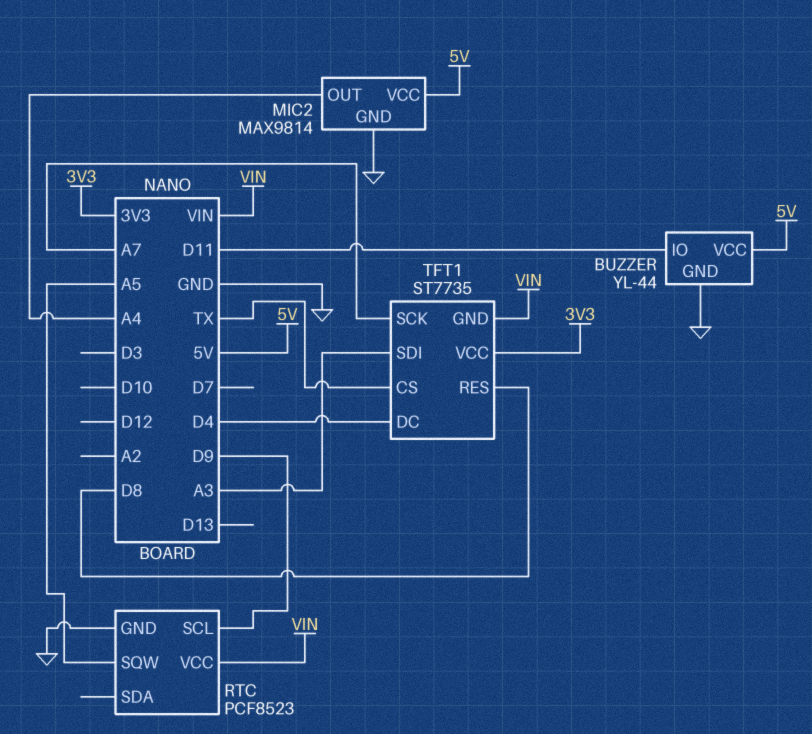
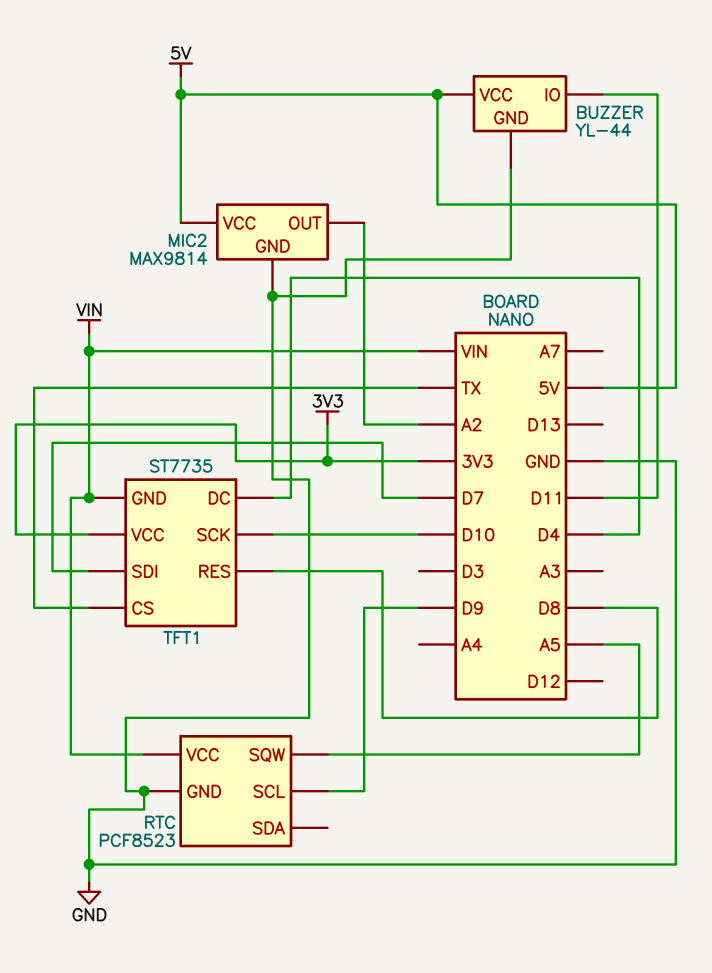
MIC2 pin OUT: A4 -> A2
TFT1 pin SCK: A7 -> D10
TFT1 pin SDI: A3 -> D7

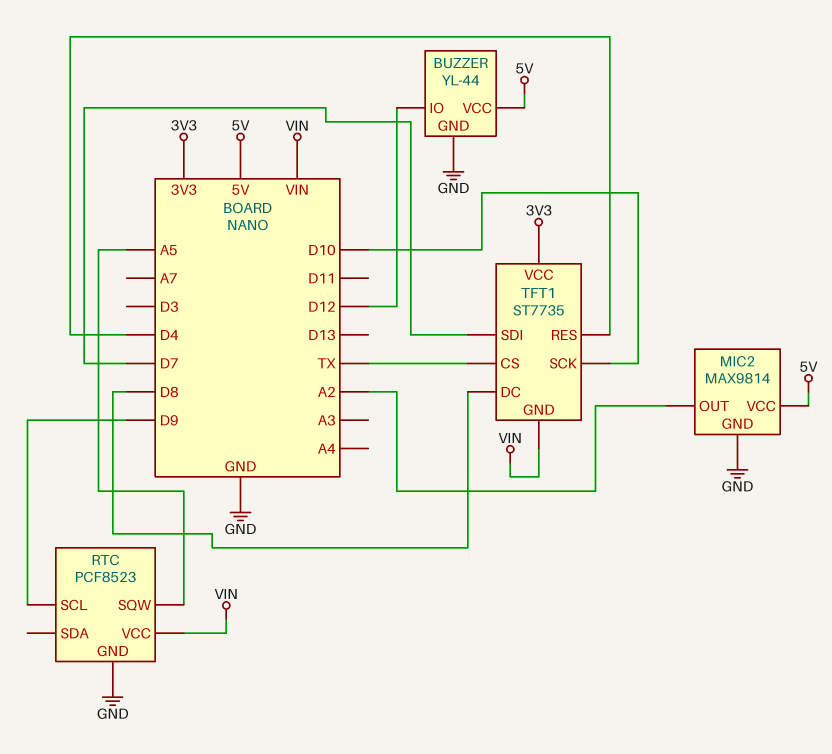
BUZZER pin IO: D11 -> D12
TFT1 pin DC: D4 -> D8
TFT1 pin RES: D8 -> D4

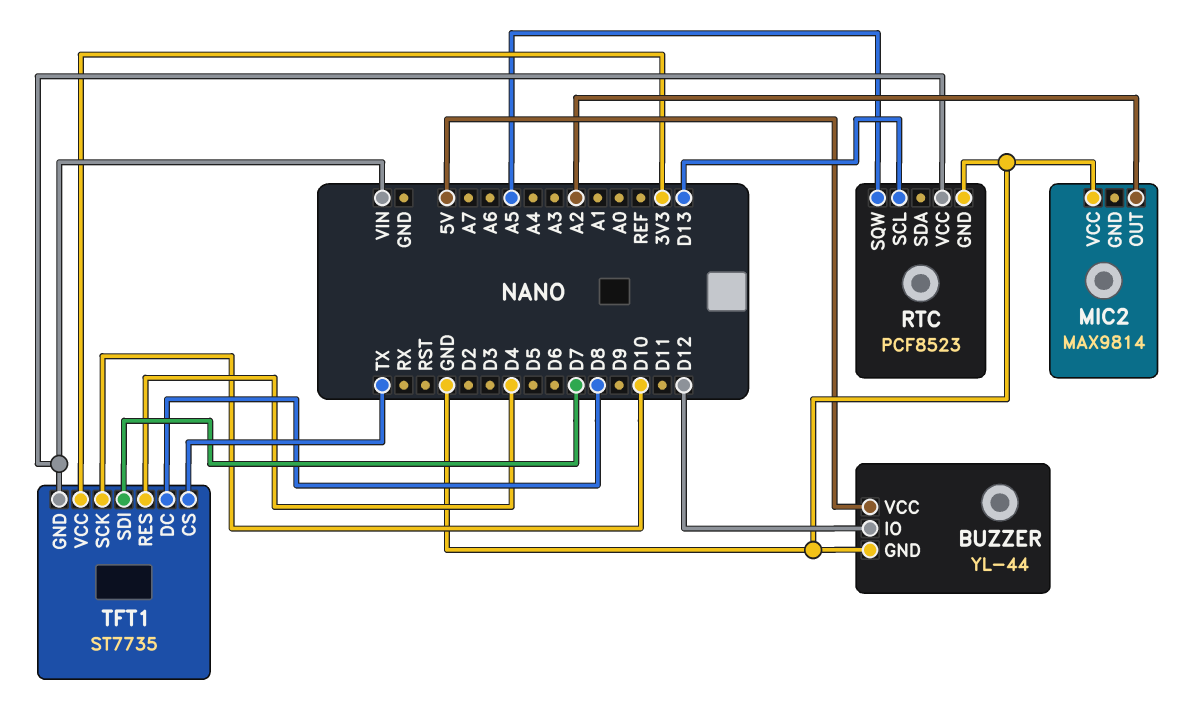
MIC2 pin GND: GND -> none
MIC2 pin VCC: 5V -> GND
RTC pin SCL: D9 -> D13

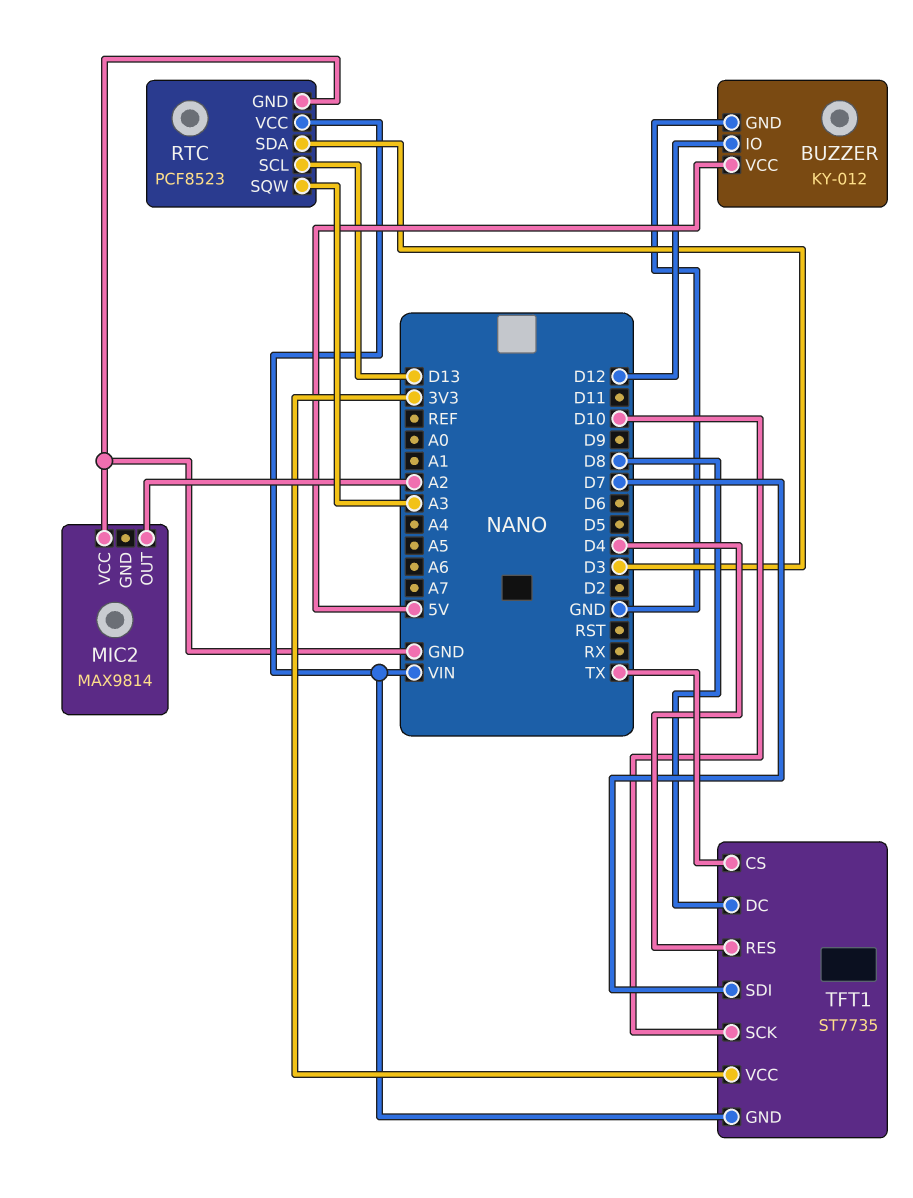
BUZZER: YL-44 -> KY-012
RTC pin SDA: none -> D3
RTC pin SQW: A5 -> A3

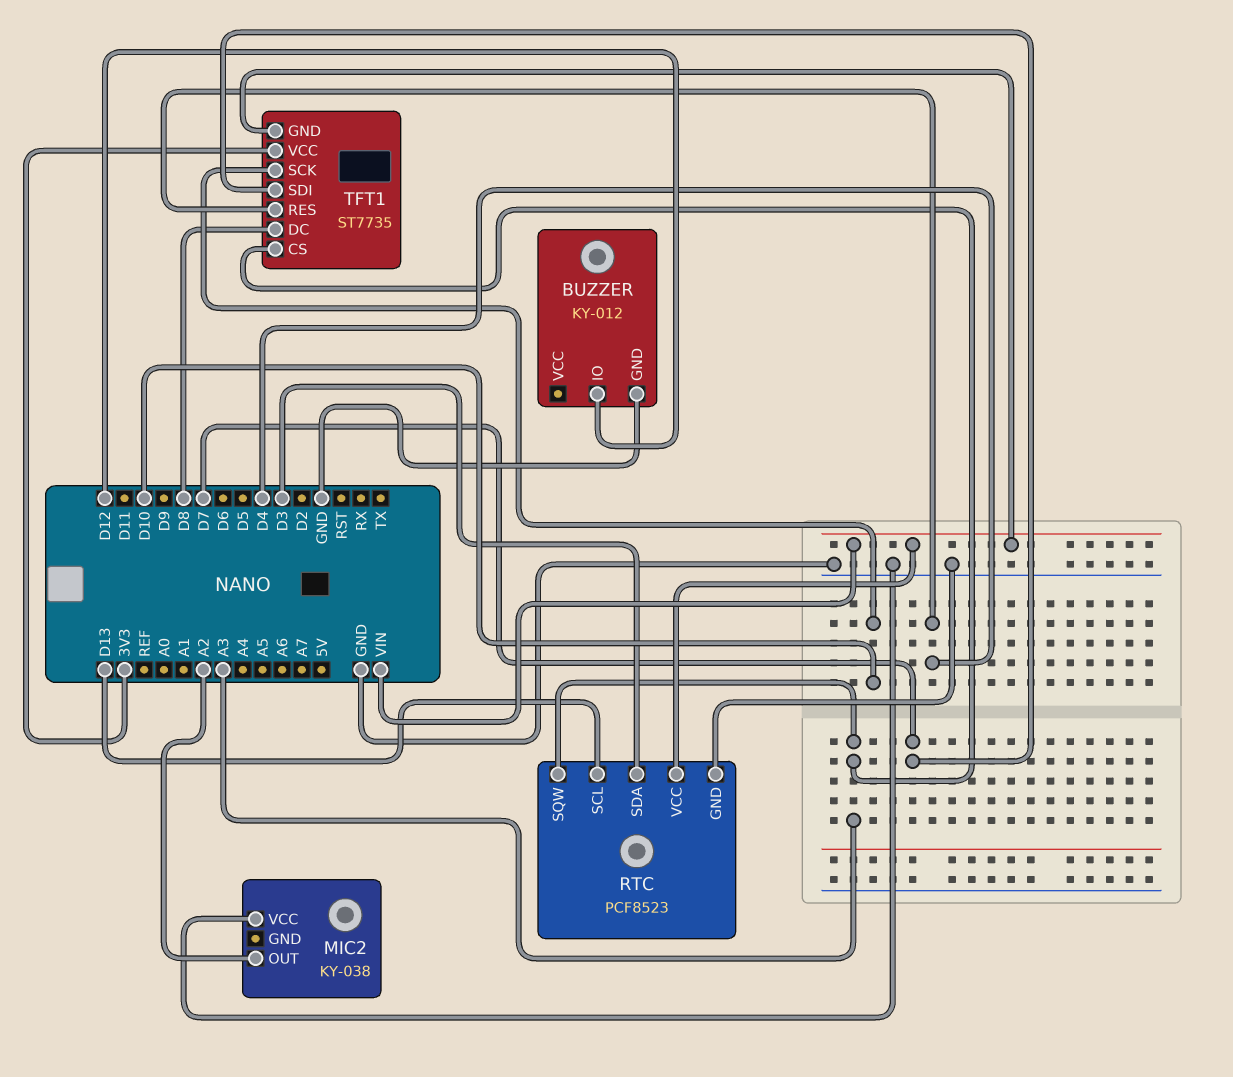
BUZZER pin VCC: 5V -> none
MIC2: MAX9814 -> KY-038
TFT1 pin CS: TX -> A3

